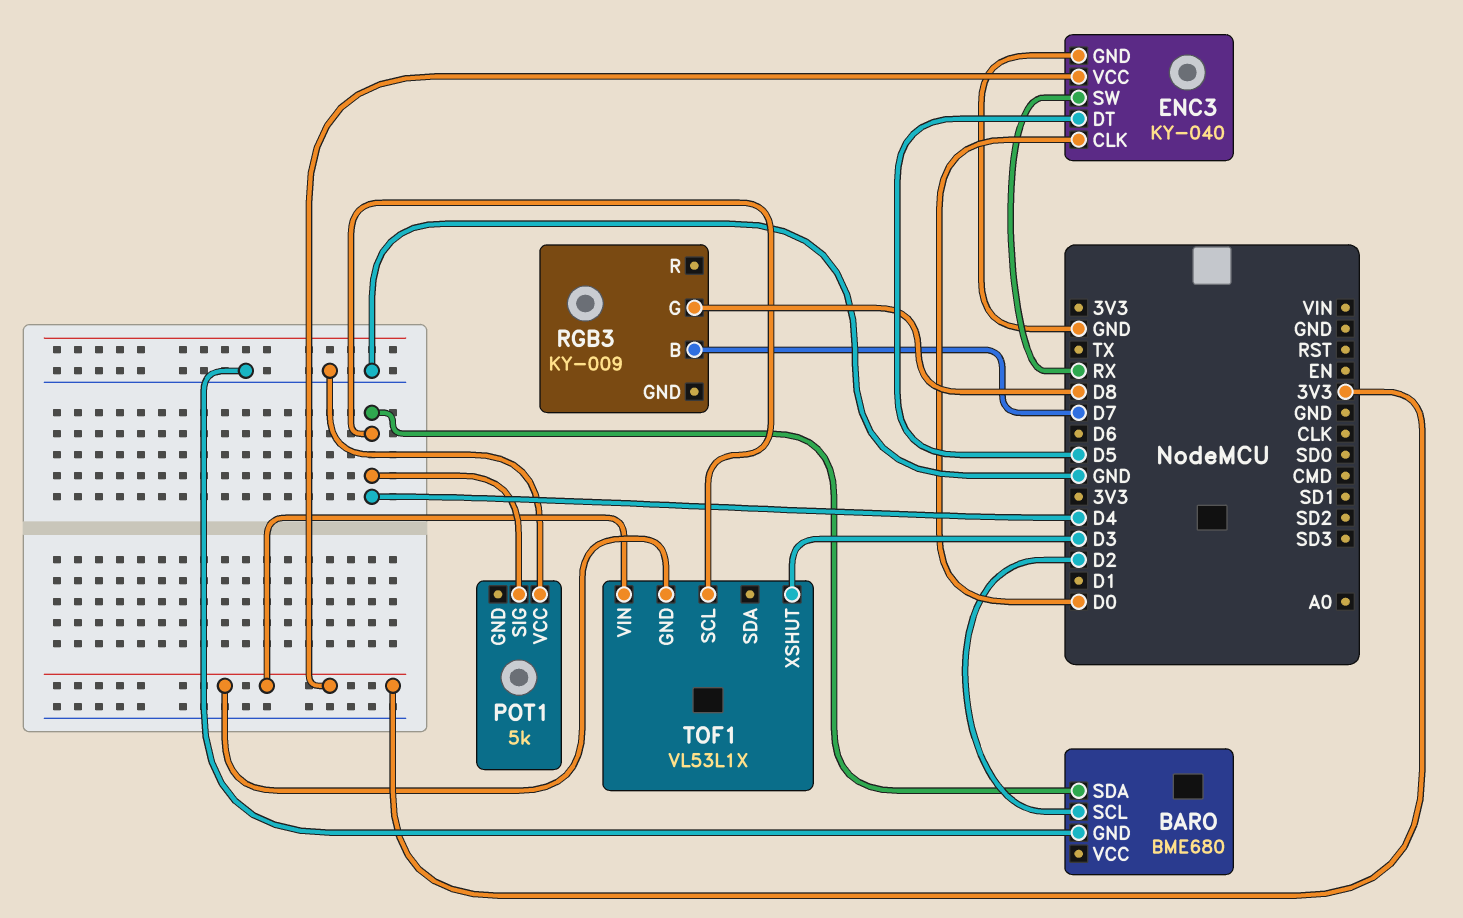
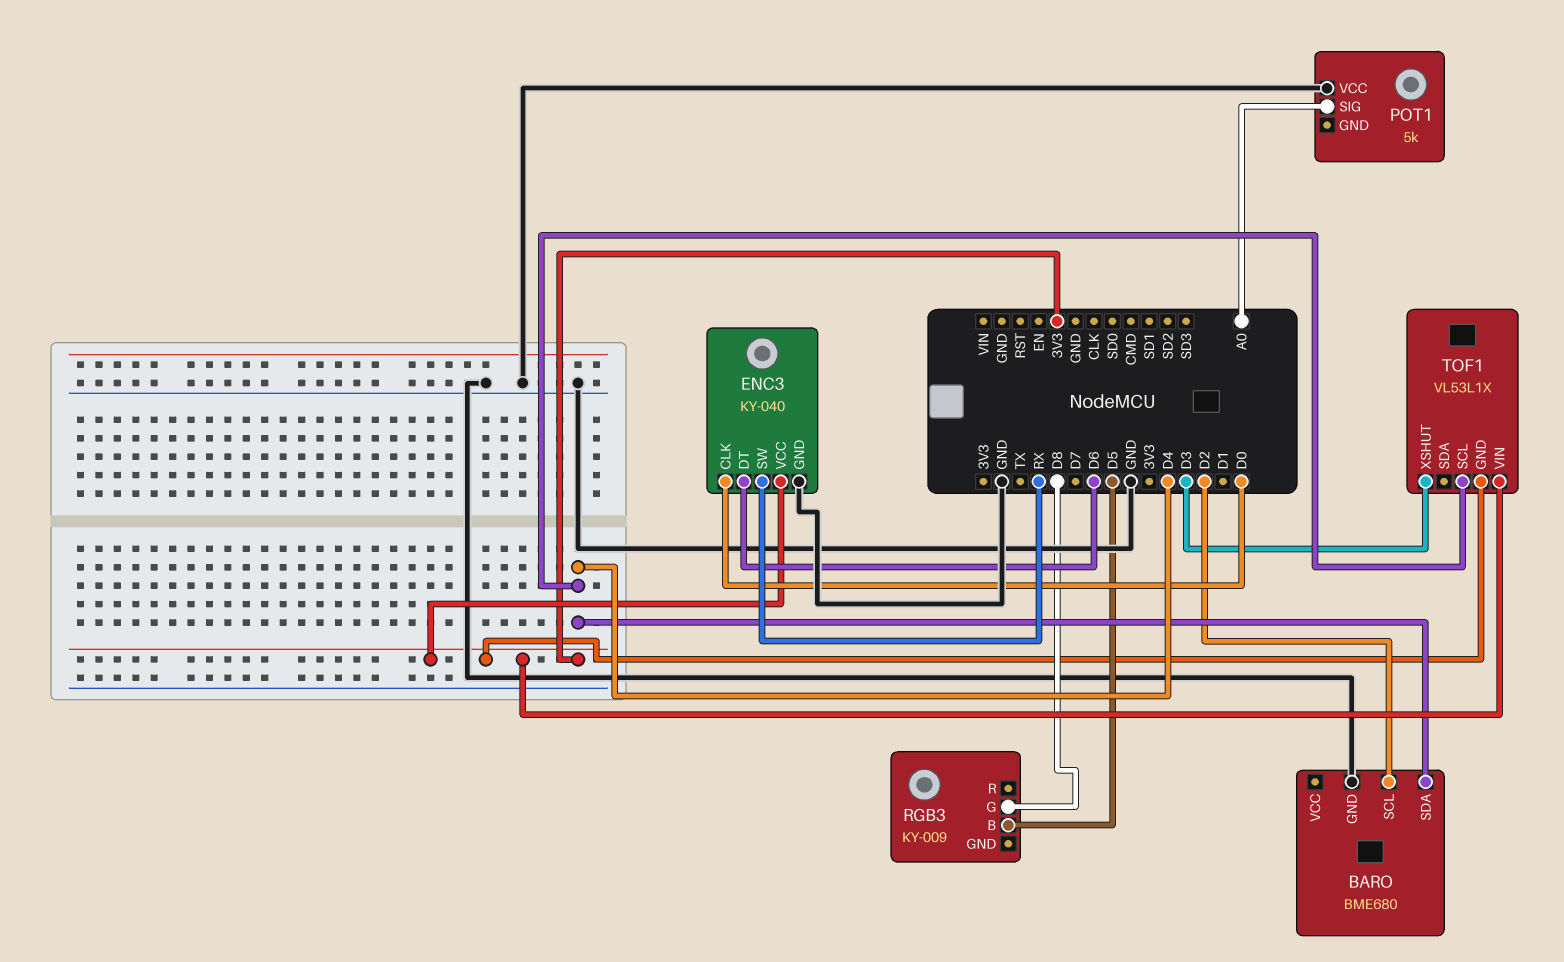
ENC3 pin DT: D5 -> D6
POT1 pin SIG: D4 -> A0
RGB3 pin B: D7 -> D5

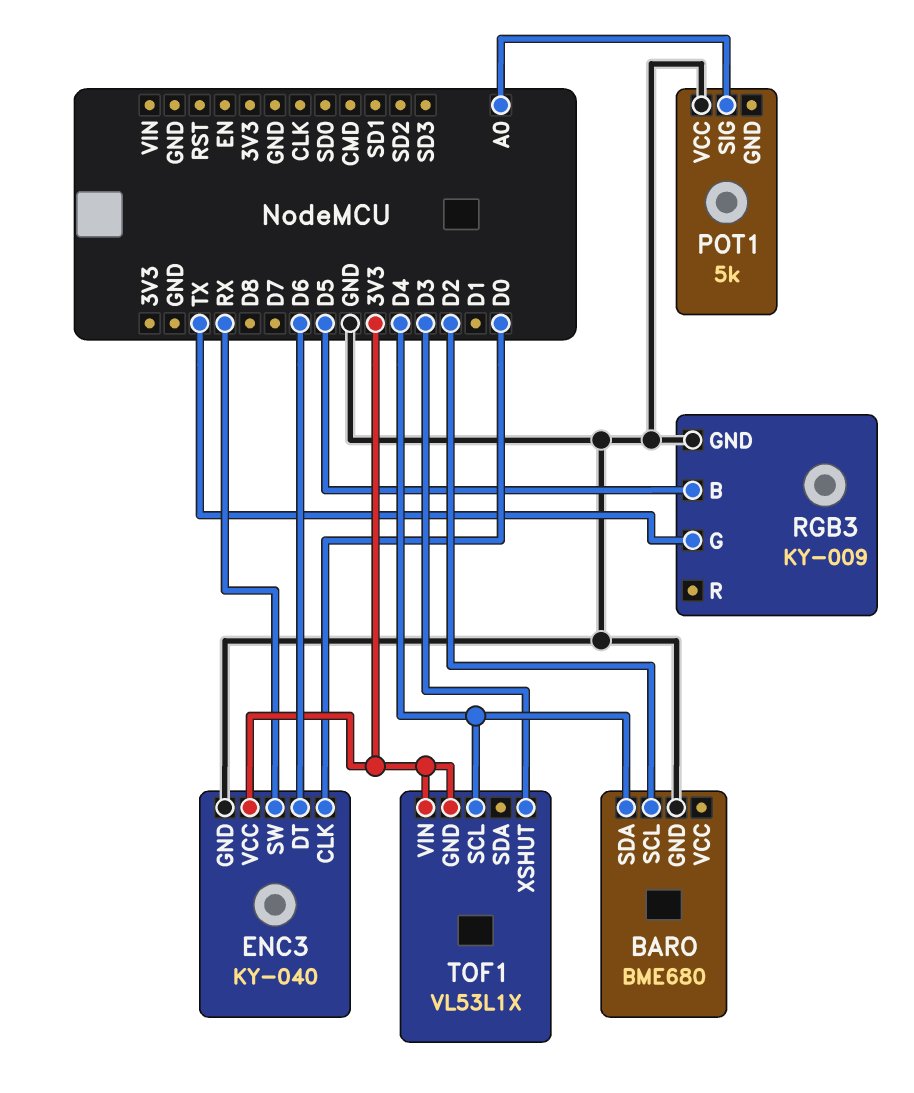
RGB3 pin G: D8 -> TX
RGB3 pin GND: none -> GND

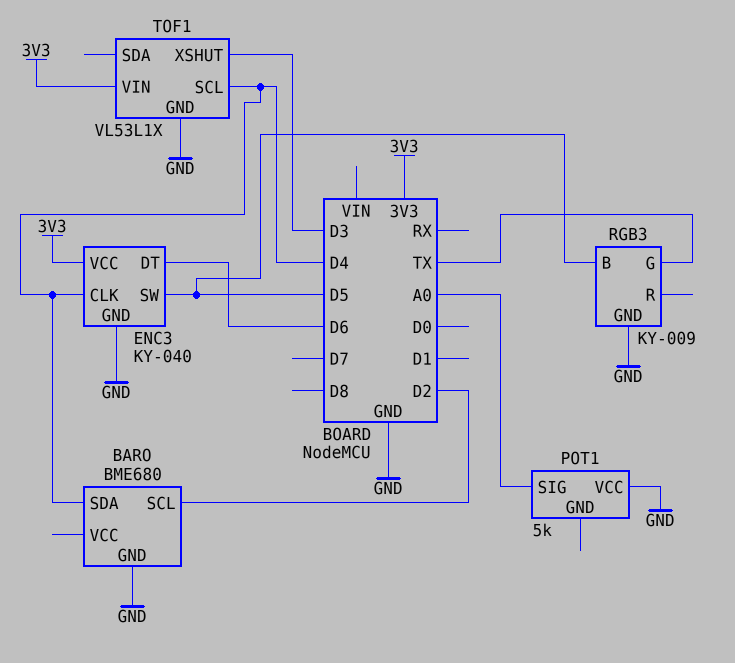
ENC3 pin CLK: D0 -> D4
ENC3 pin SW: RX -> D5
TOF1 pin GND: 3V3 -> GND

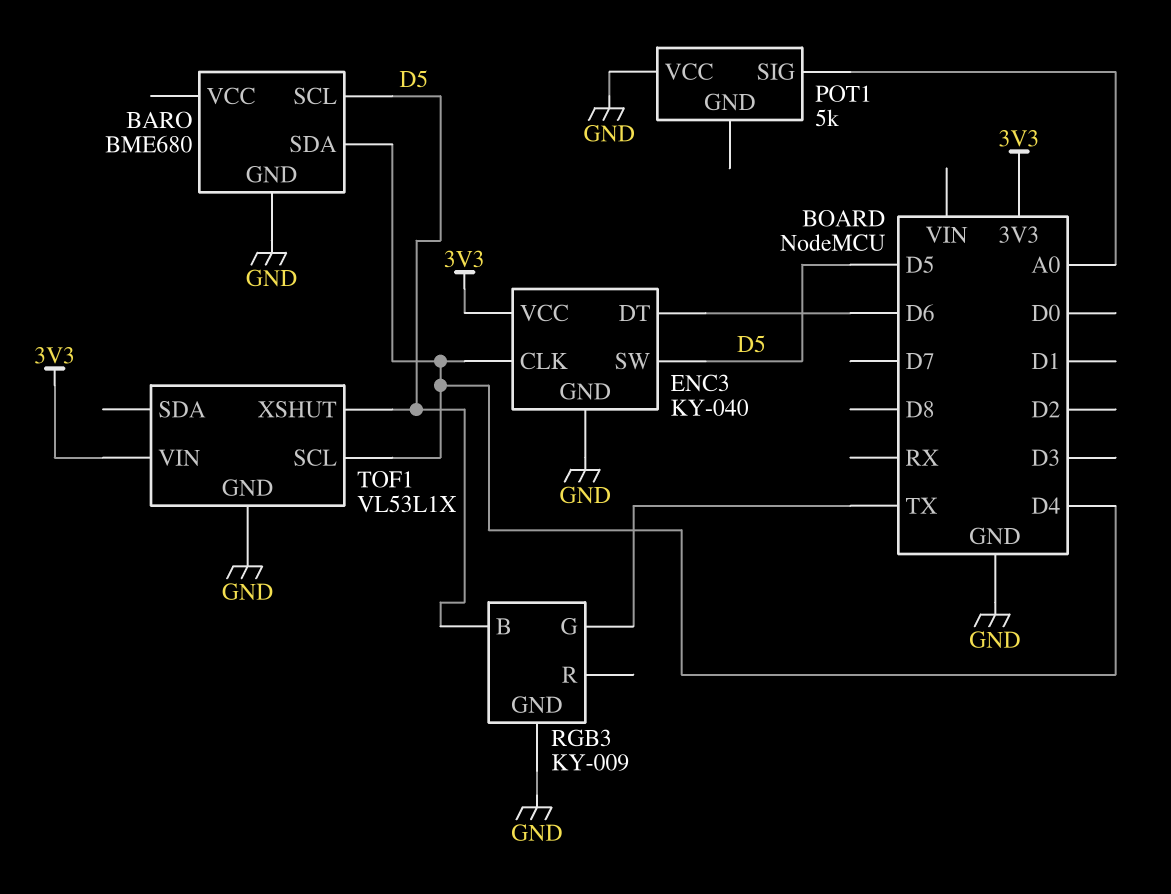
BARO pin SCL: D2 -> D5
TOF1 pin XSHUT: D3 -> D5

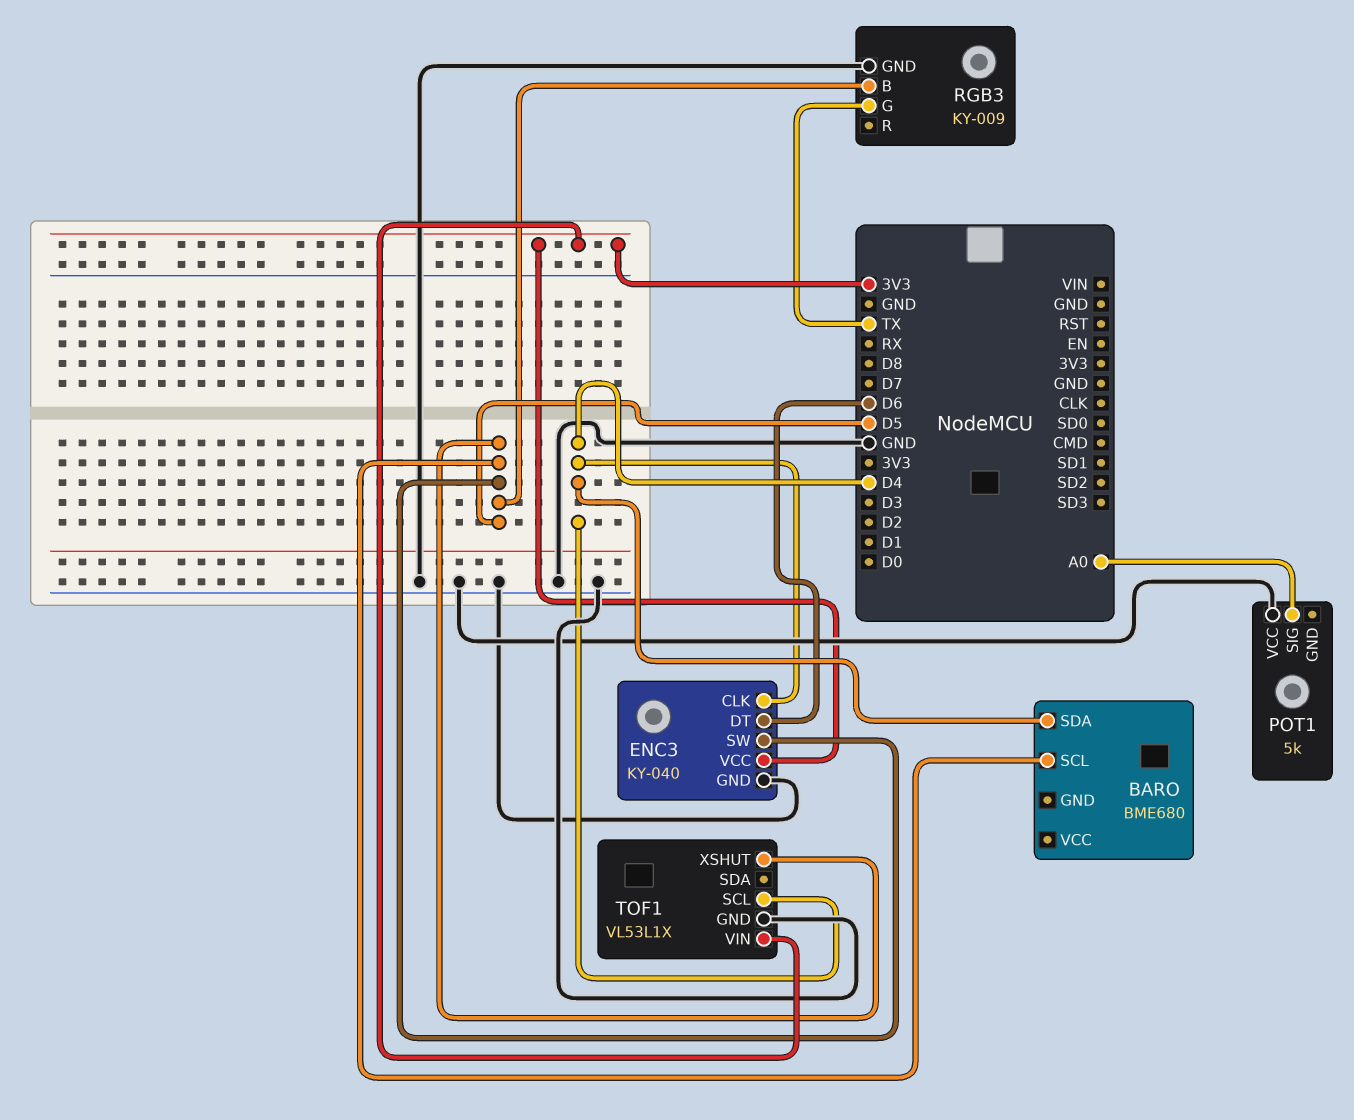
BARO pin GND: GND -> none

